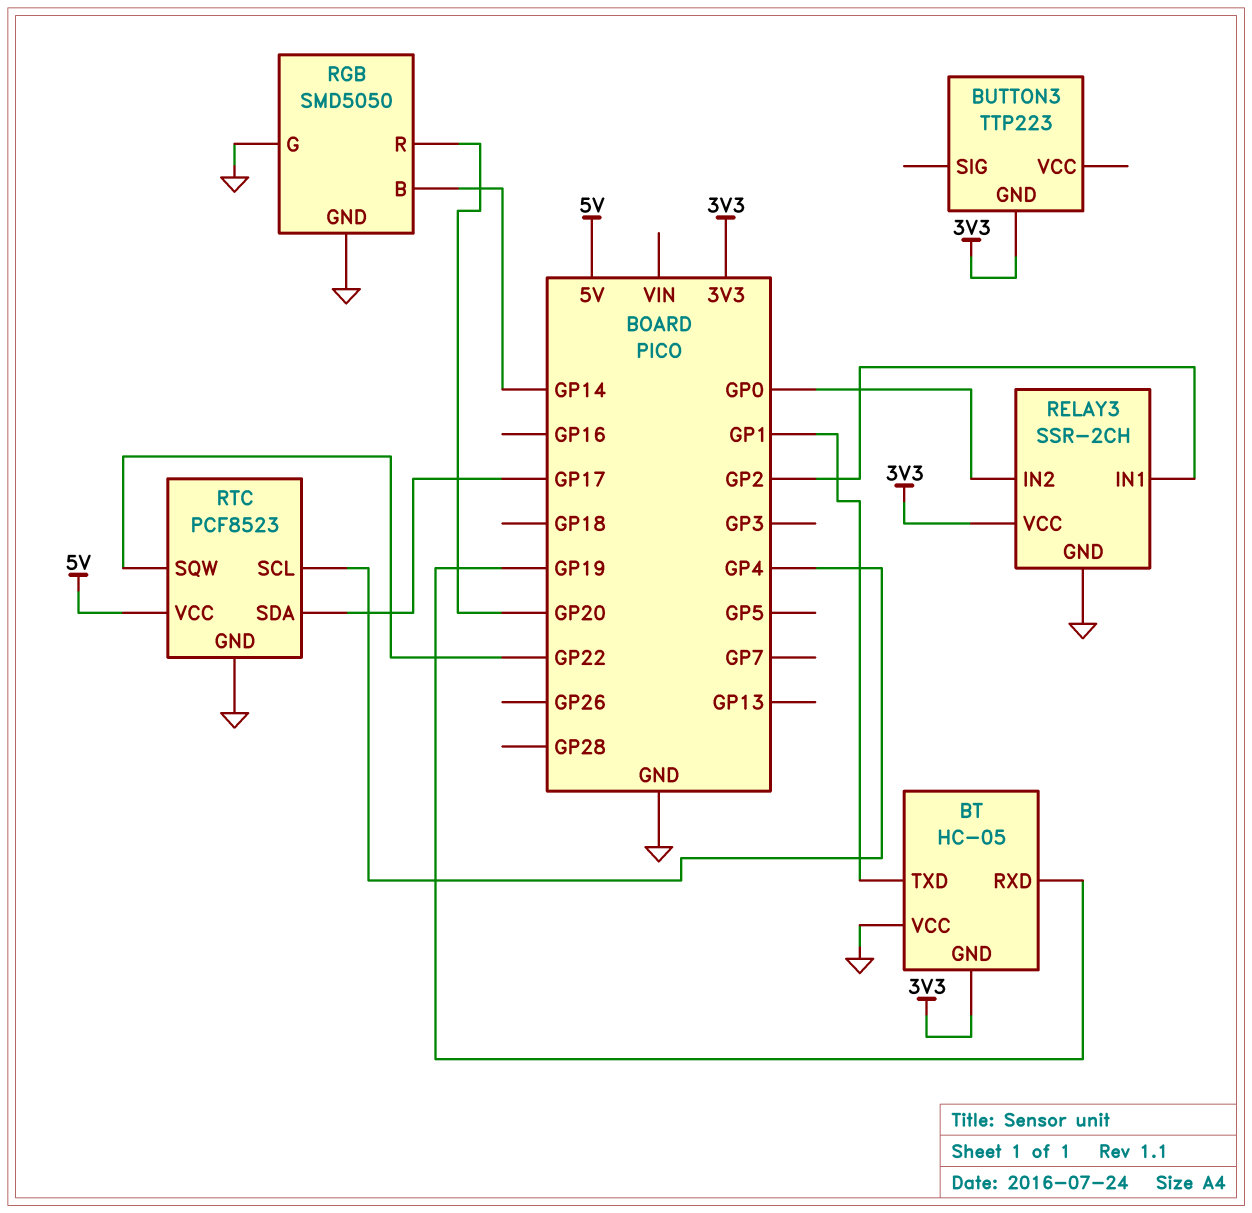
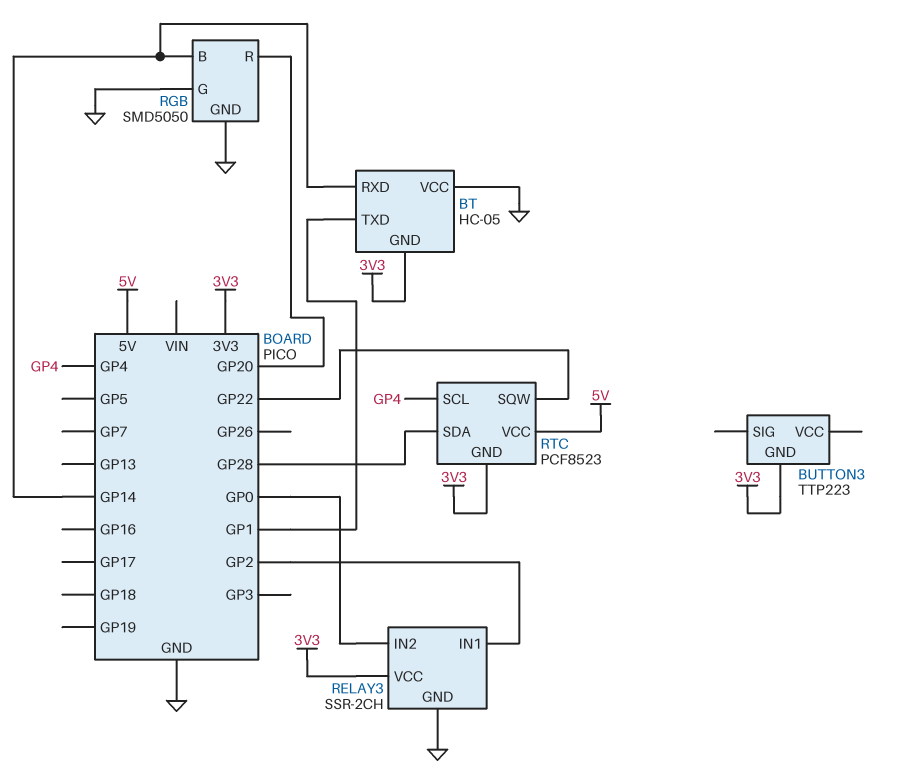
BT pin RXD: GP19 -> GP14
RTC pin GND: GND -> 3V3
RTC pin SDA: GP17 -> GP28

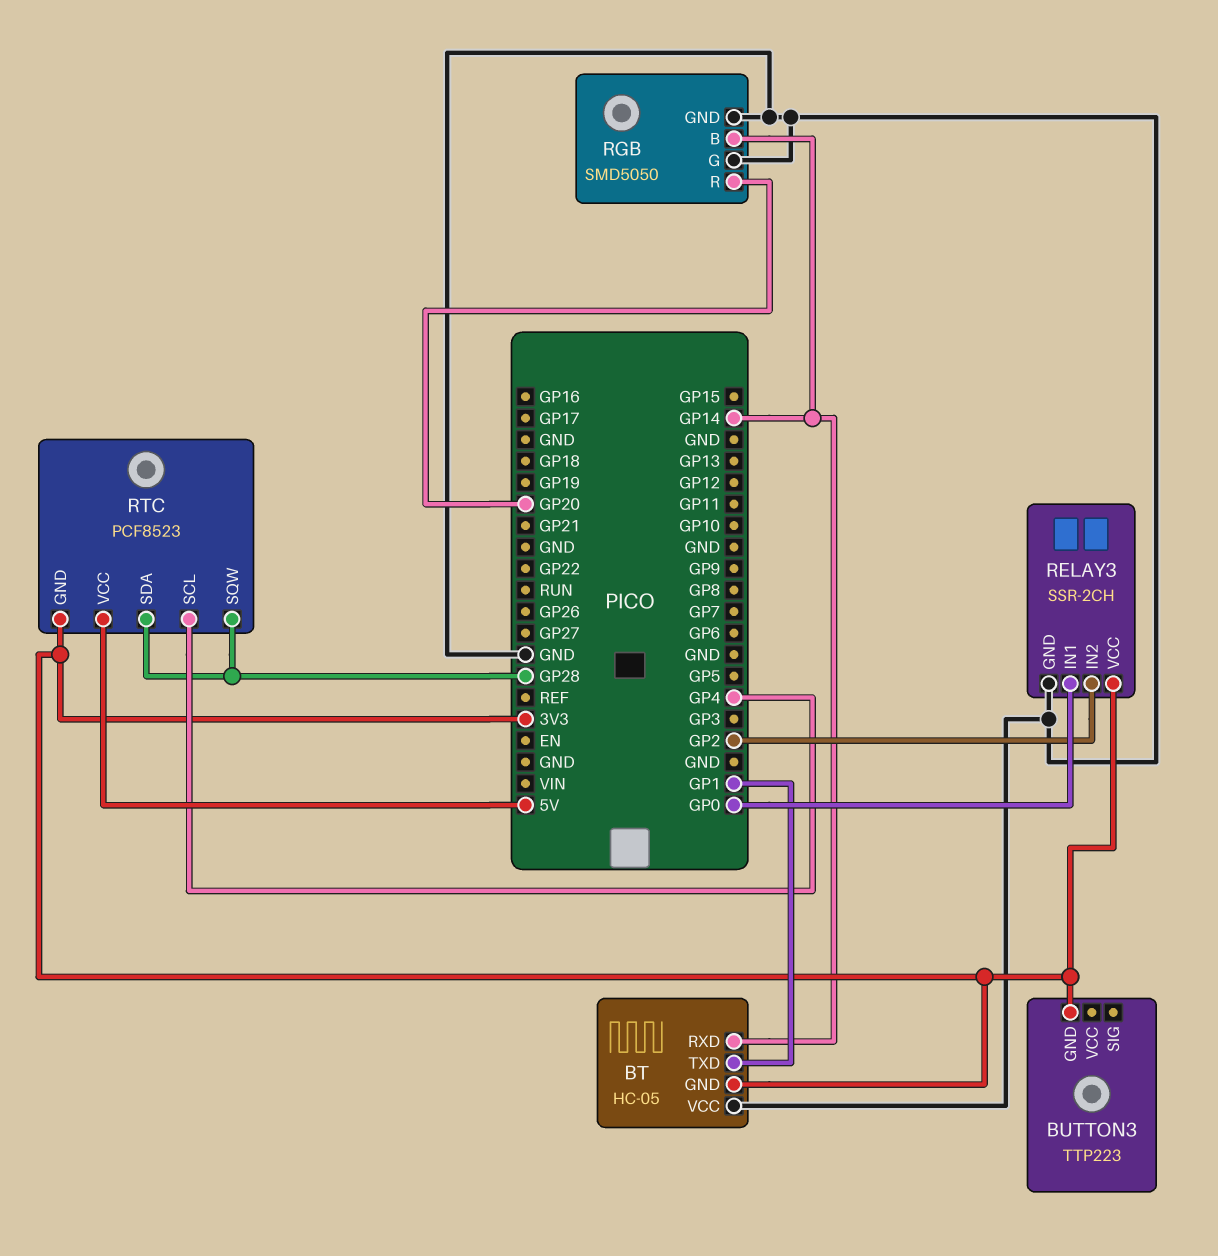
RELAY3 pin IN1: GP2 -> GP0
RELAY3 pin IN2: GP0 -> GP2
RTC pin SQW: GP22 -> GP28

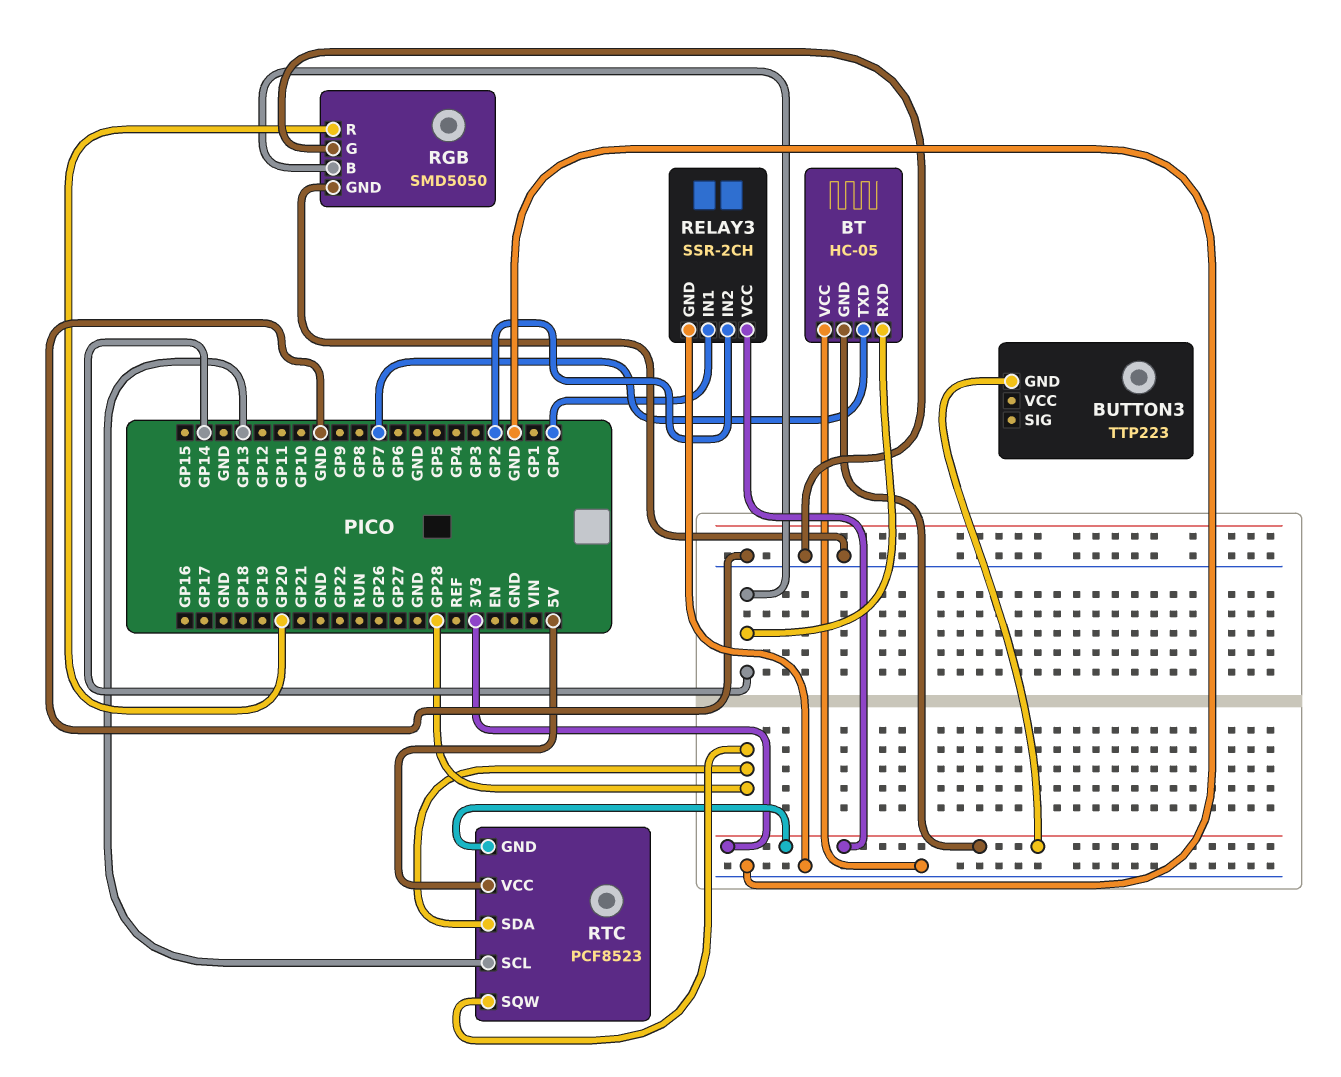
BT pin TXD: GP1 -> GP7
RTC pin SCL: GP4 -> GP13

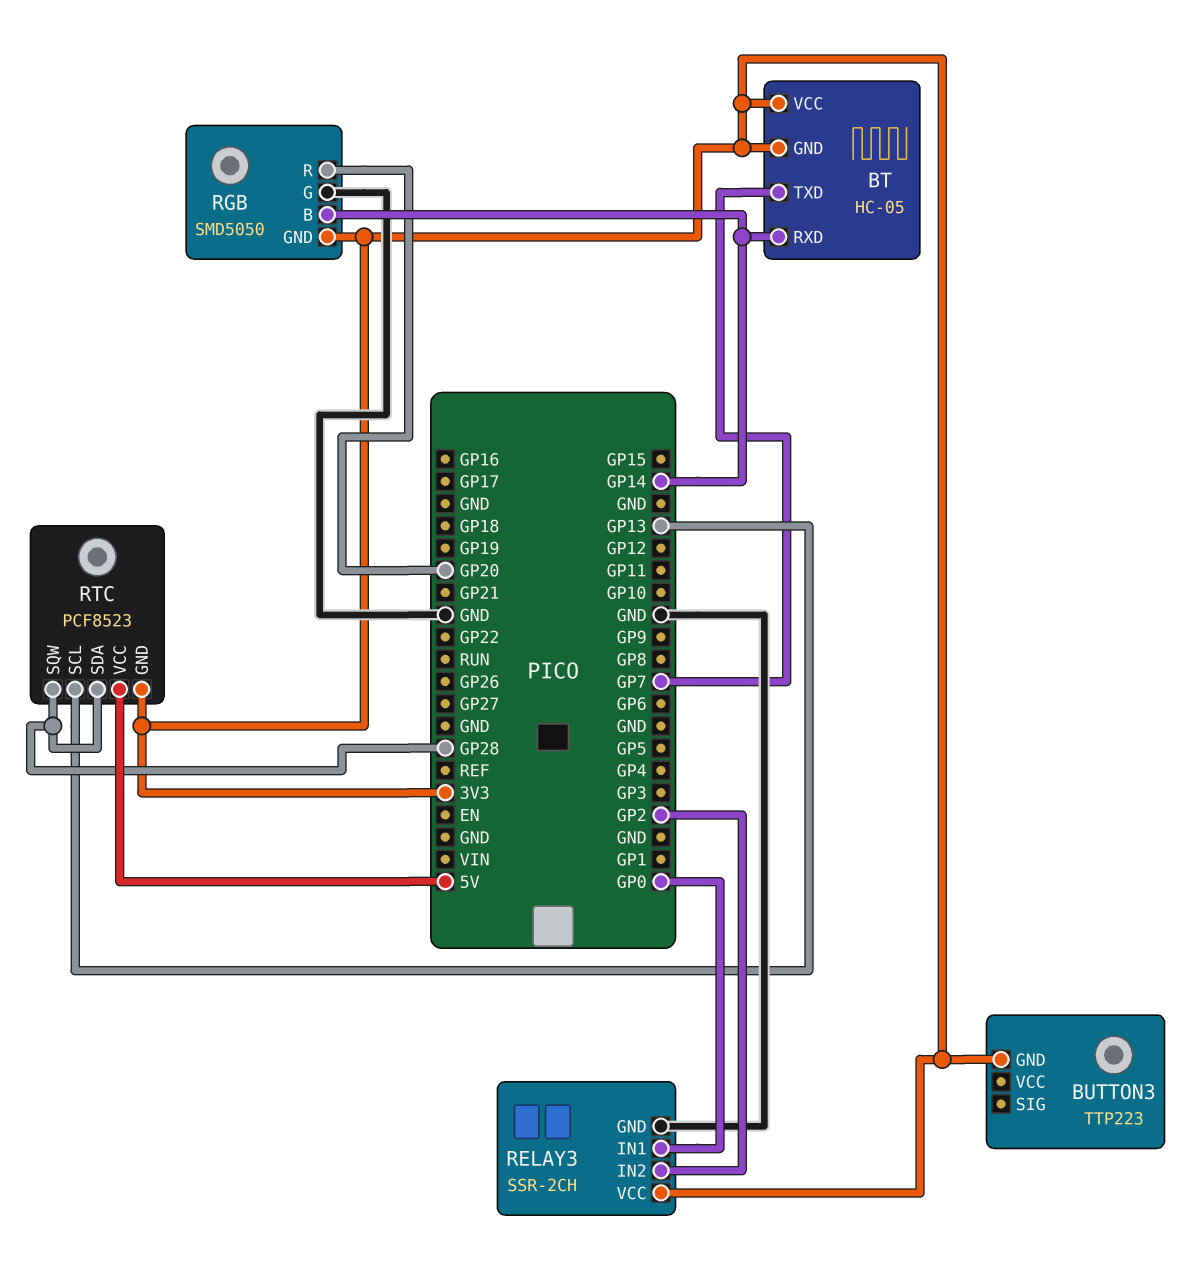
BT pin VCC: GND -> 3V3
RGB pin GND: GND -> 3V3

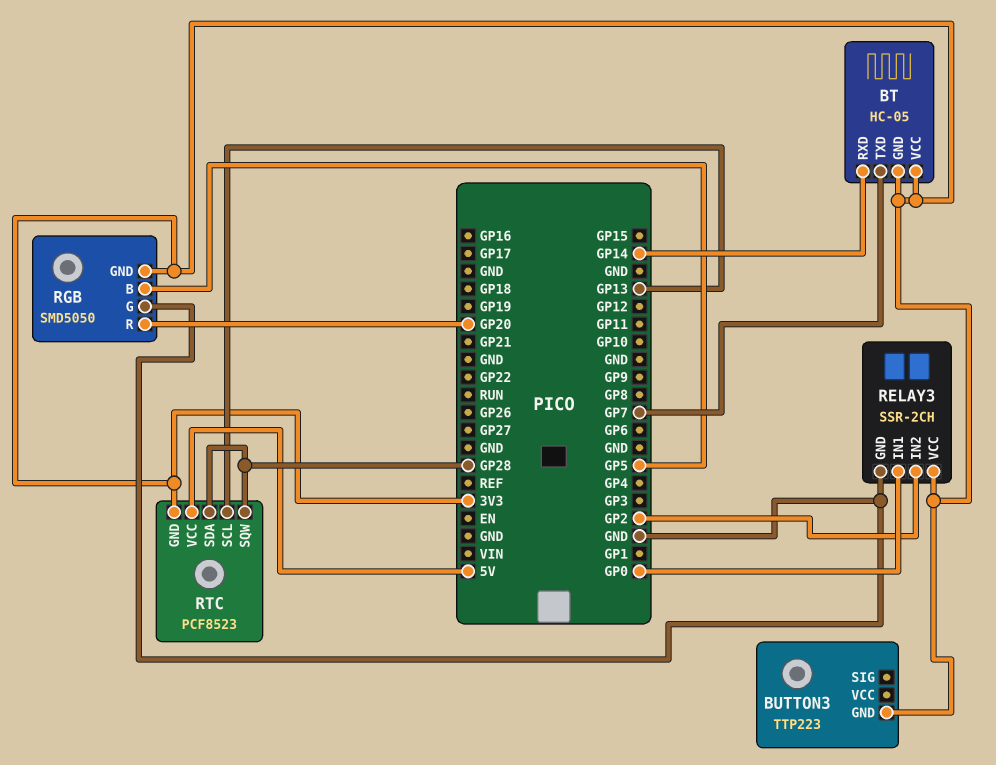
RGB pin B: GP14 -> GP5

